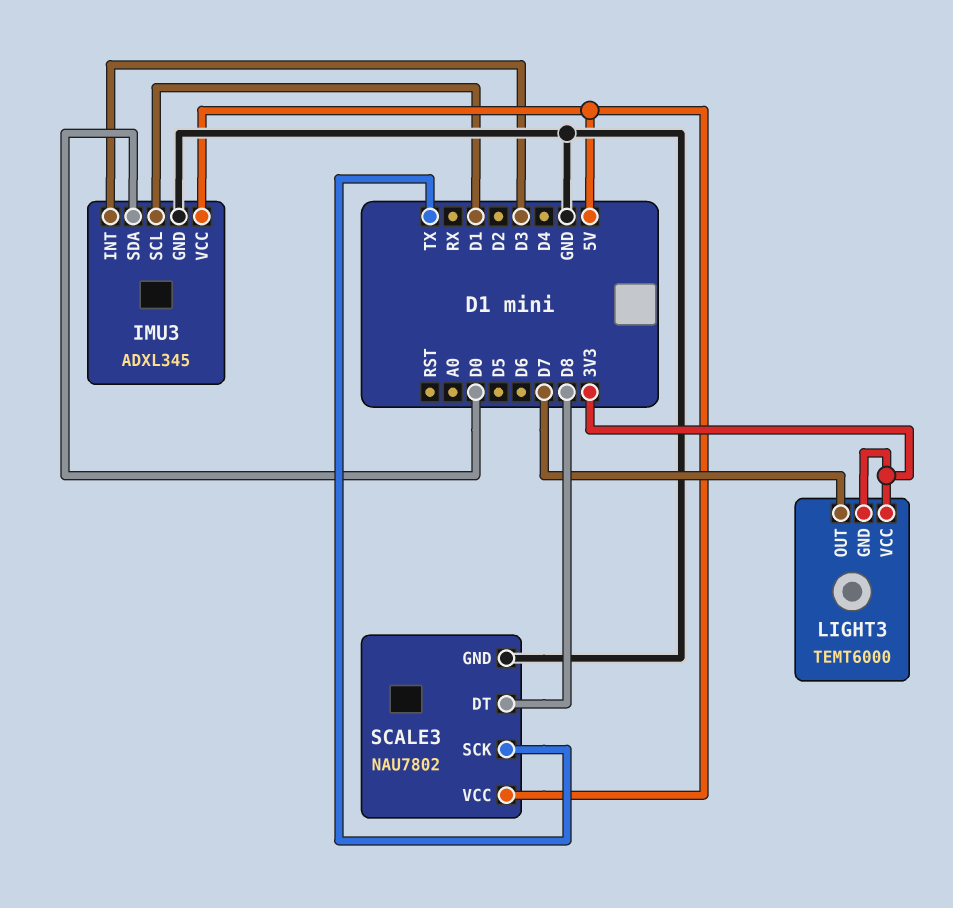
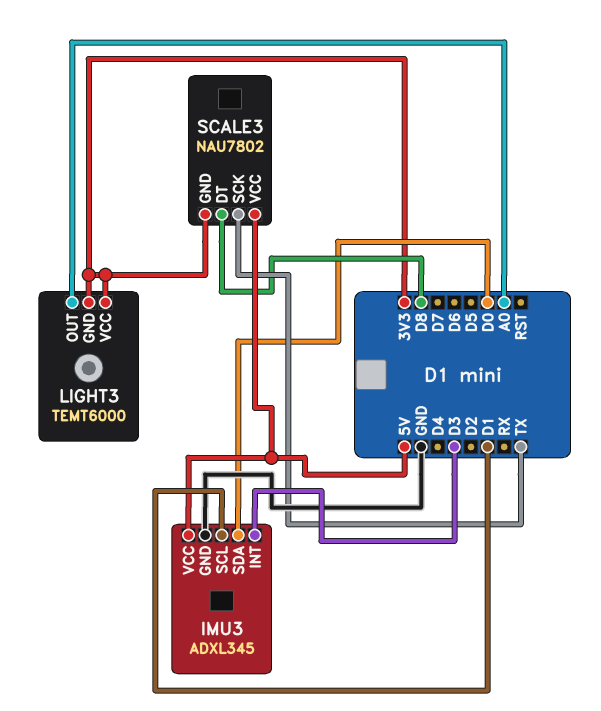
LIGHT3 pin OUT: D7 -> A0
SCALE3 pin GND: GND -> 3V3

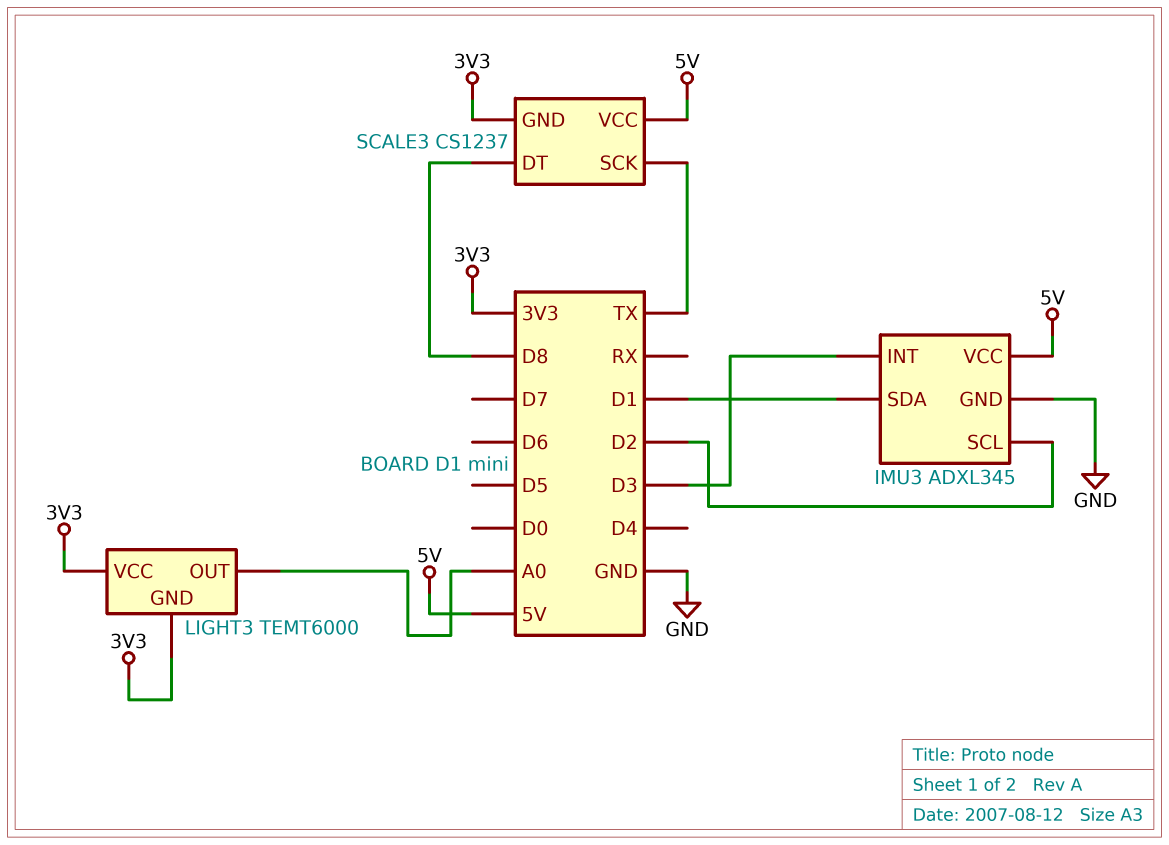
IMU3 pin SCL: D1 -> D2
IMU3 pin SDA: D0 -> D1
SCALE3: NAU7802 -> CS1237

